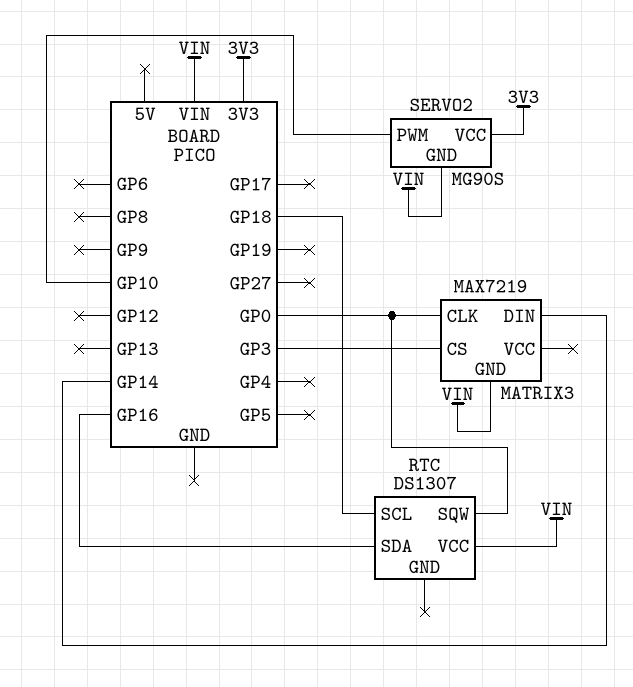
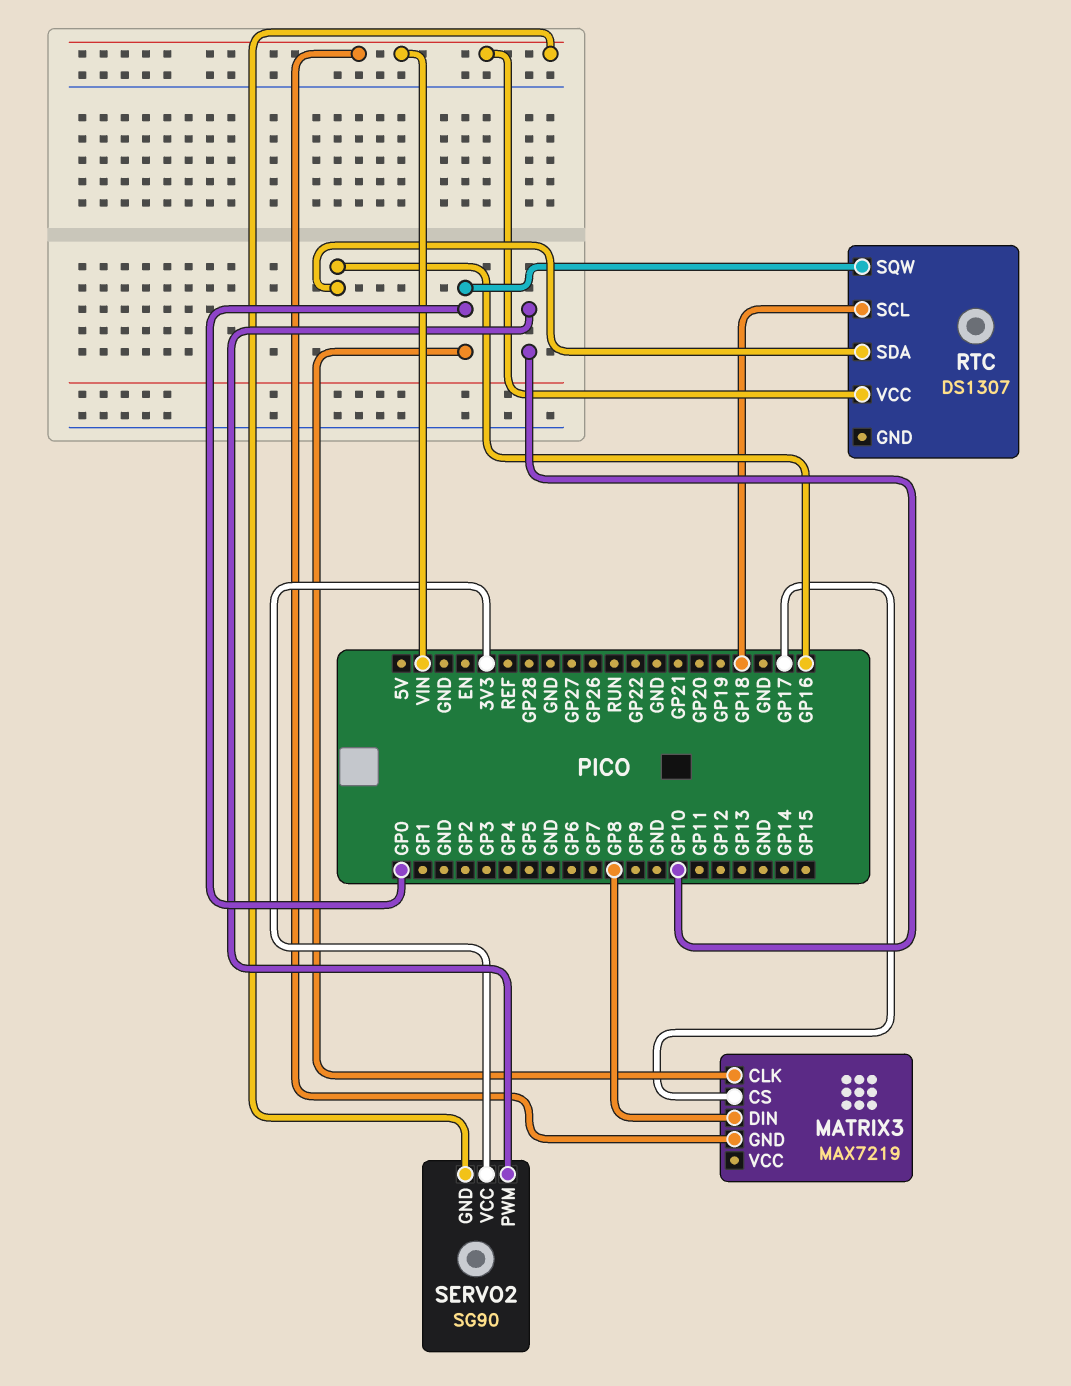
MATRIX3 pin CS: GP3 -> GP17
MATRIX3 pin DIN: GP14 -> GP8
SERVO2: MG90S -> SG90

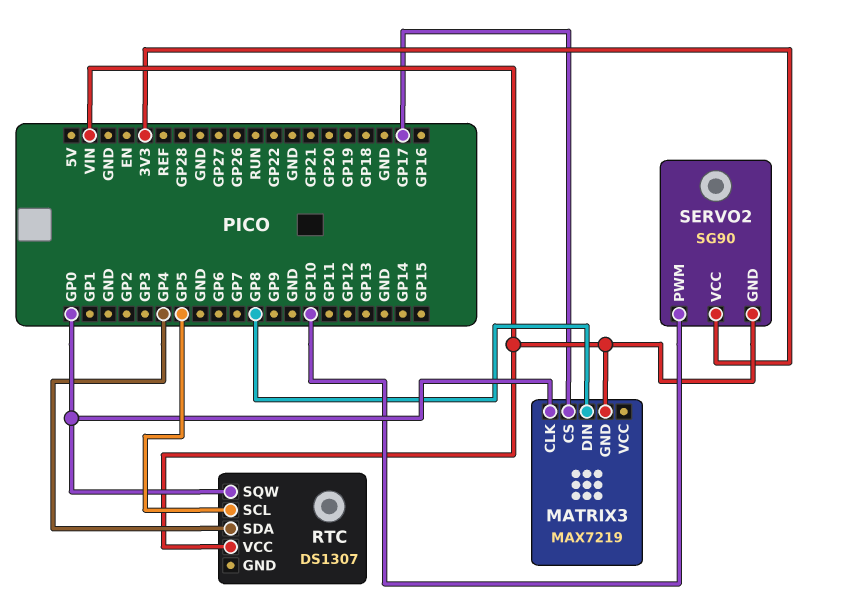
RTC pin SCL: GP18 -> GP5
RTC pin SDA: GP16 -> GP4

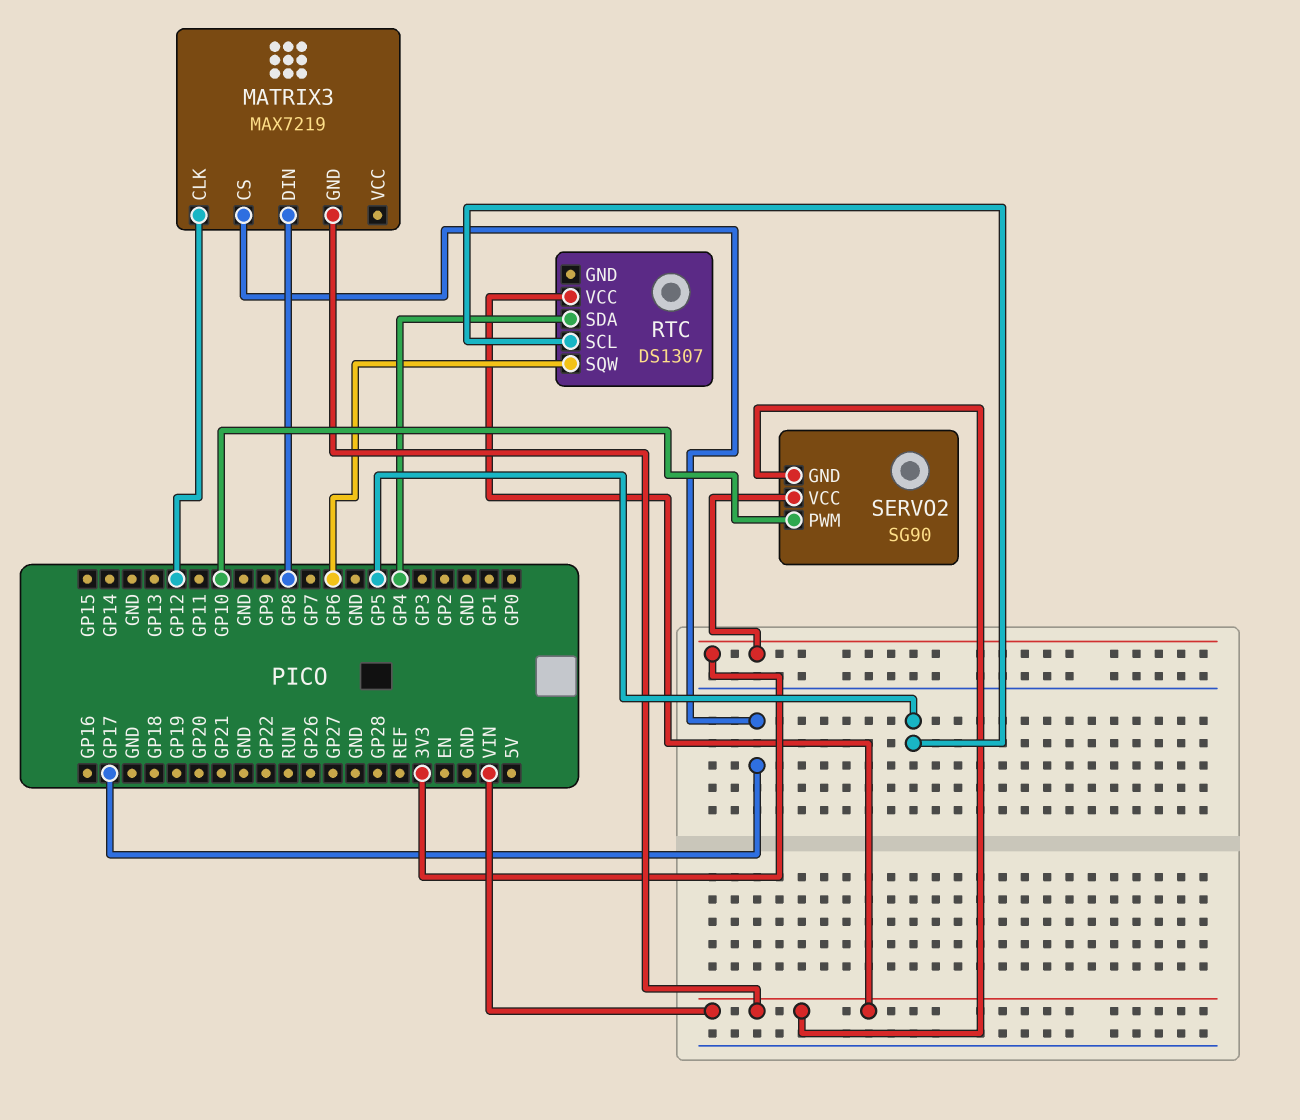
MATRIX3 pin CLK: GP0 -> GP12
RTC pin SQW: GP0 -> GP6

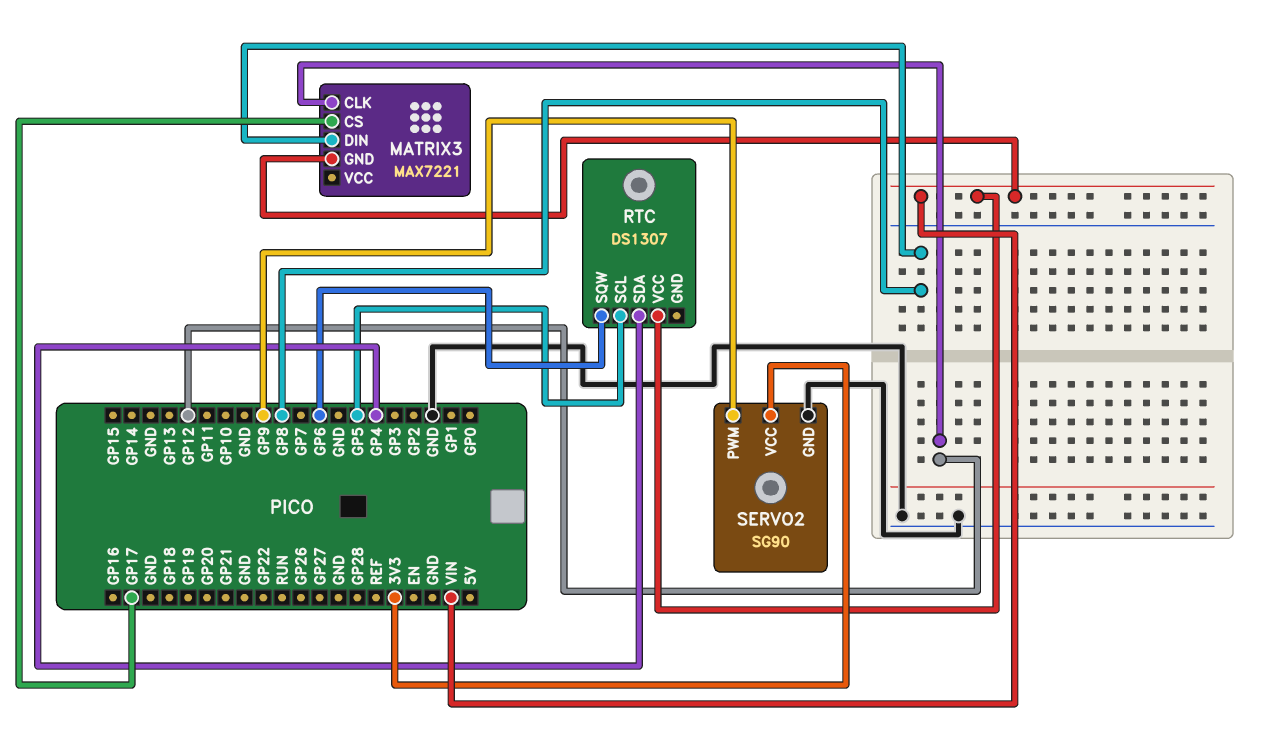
MATRIX3: MAX7219 -> MAX7221
SERVO2 pin GND: VIN -> GND
SERVO2 pin PWM: GP10 -> GP9

